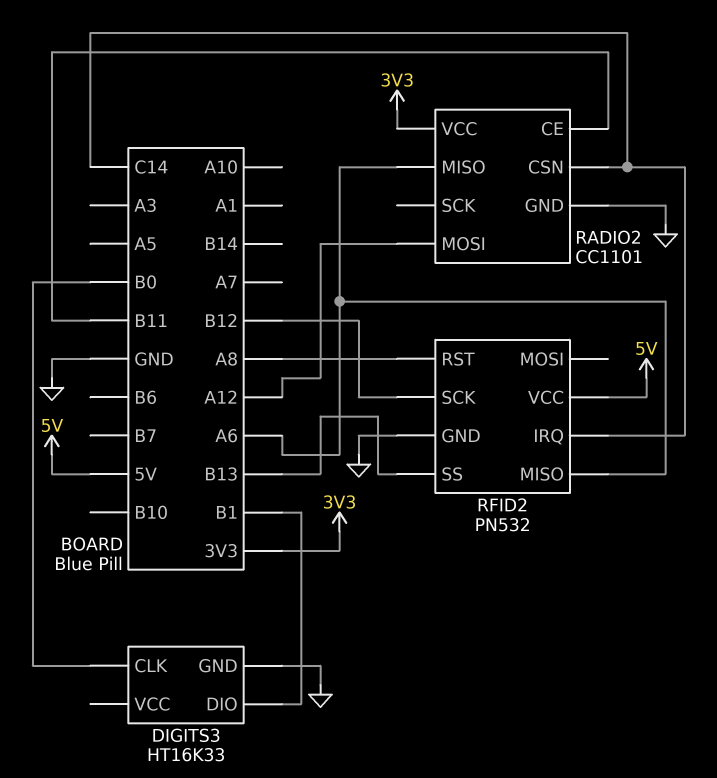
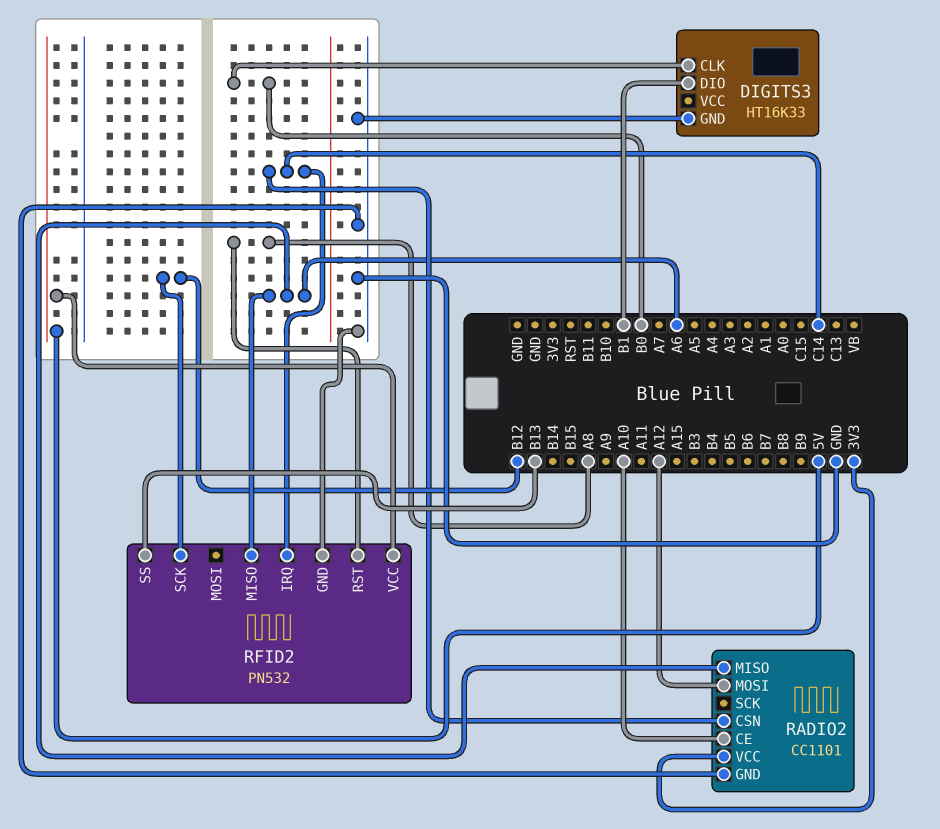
RADIO2 pin CE: B11 -> A10

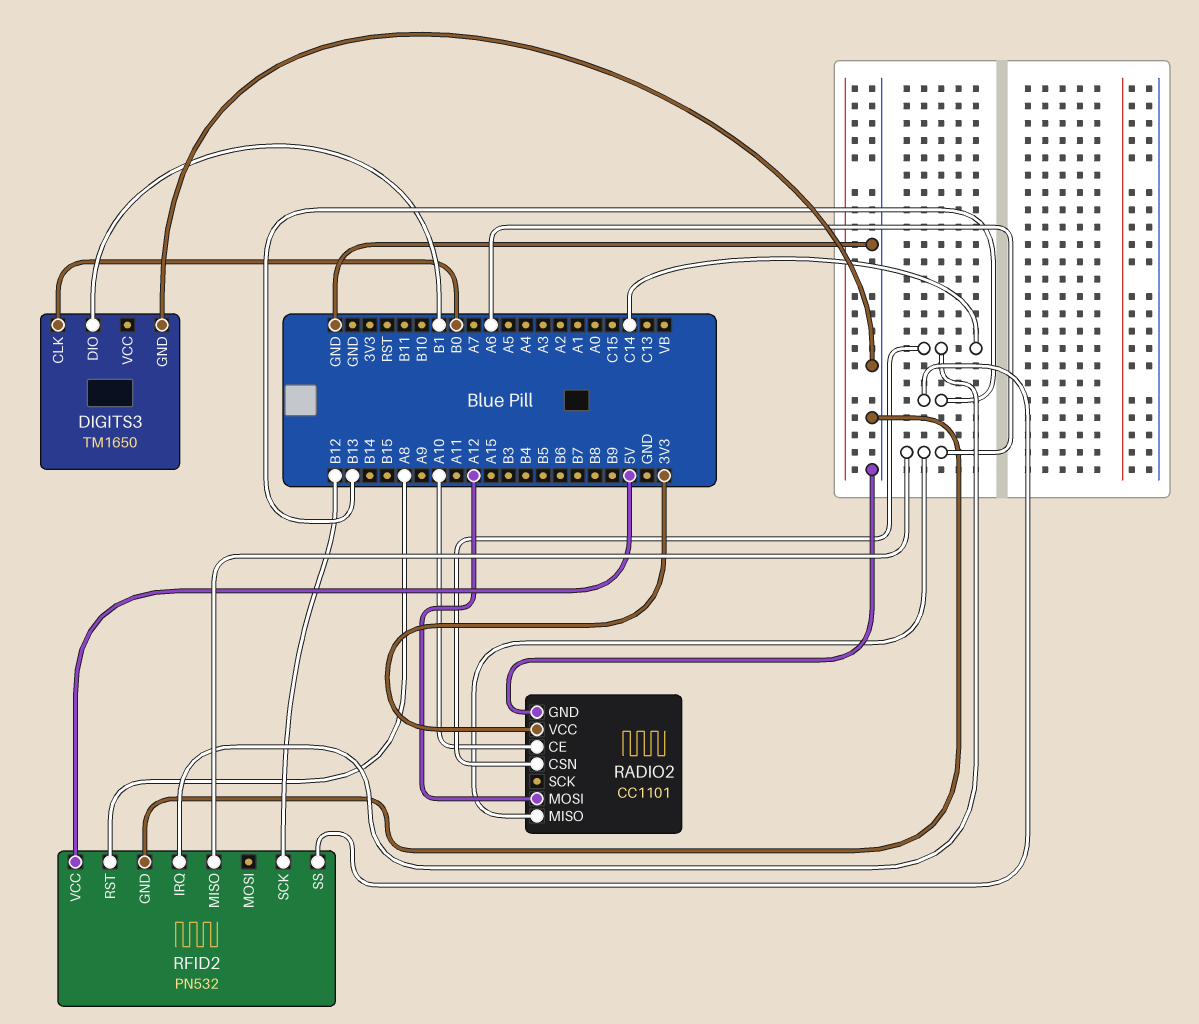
DIGITS3: HT16K33 -> TM1650

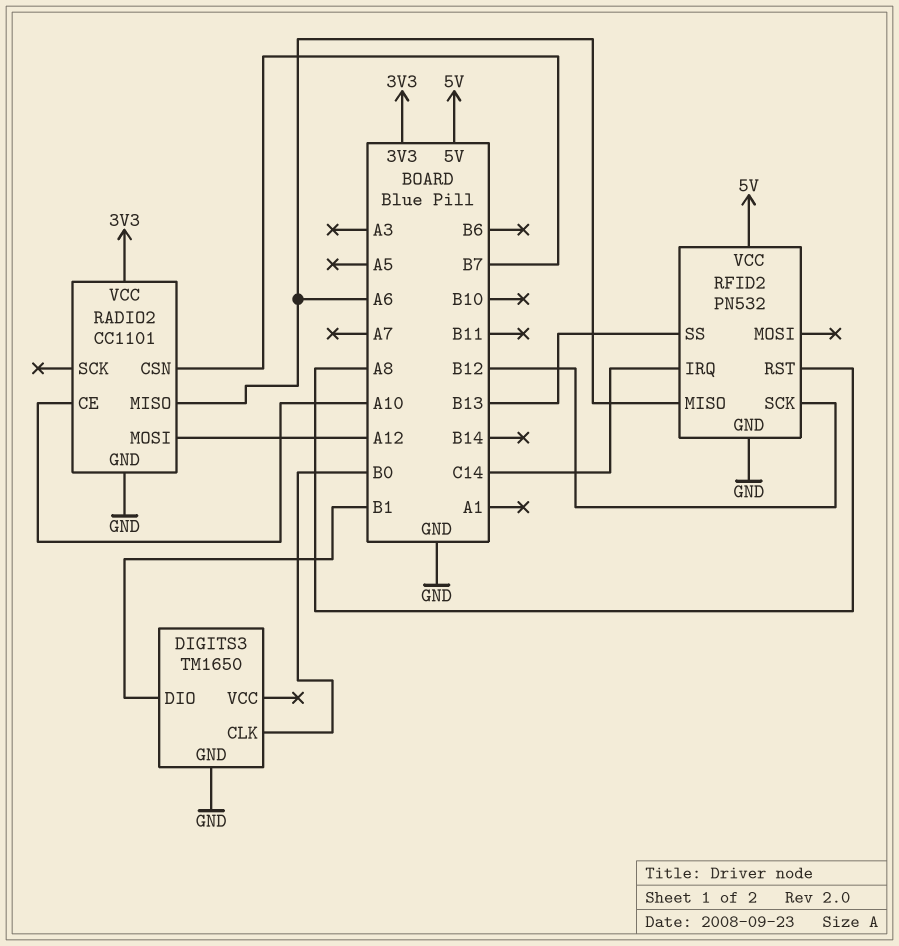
RADIO2 pin CSN: C14 -> B7

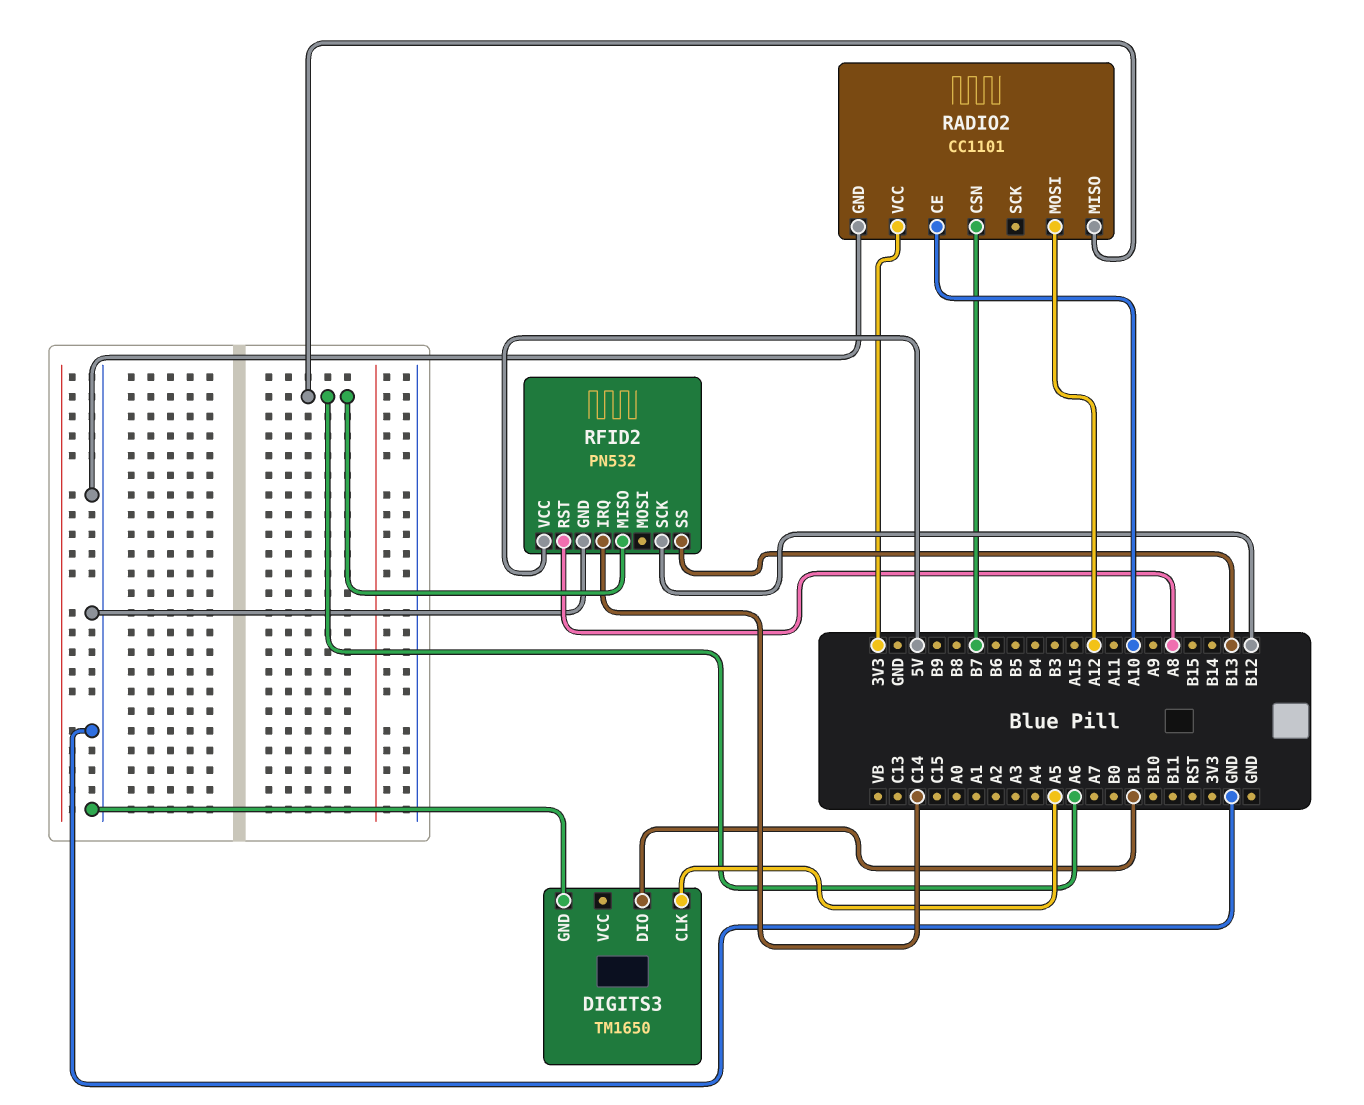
DIGITS3 pin CLK: B0 -> A5

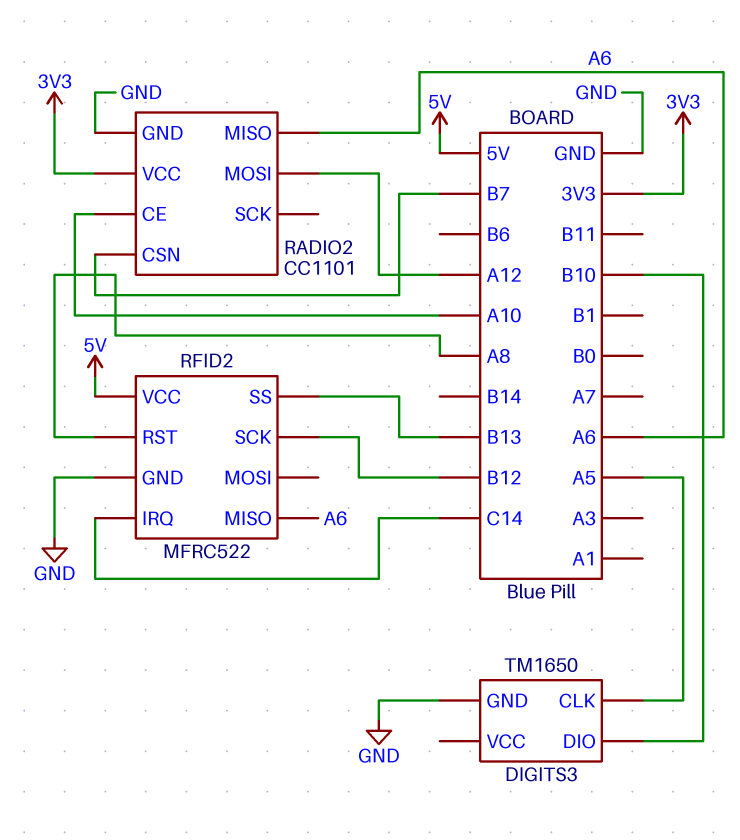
DIGITS3 pin DIO: B1 -> B10
RFID2: PN532 -> MFRC522

